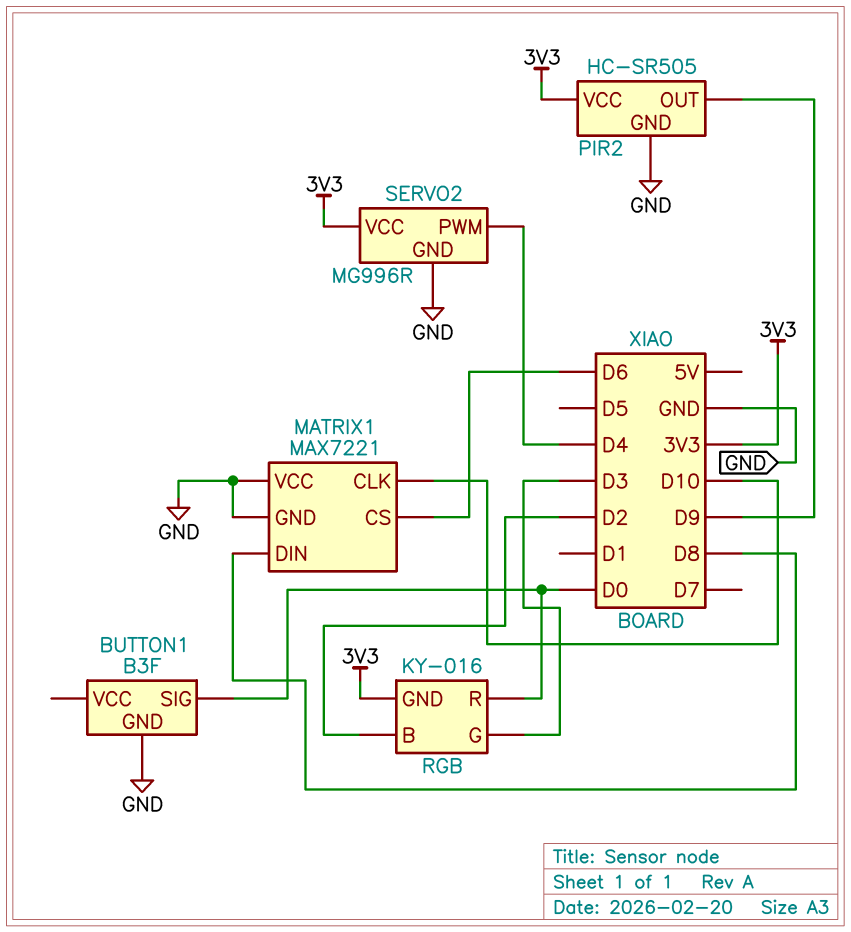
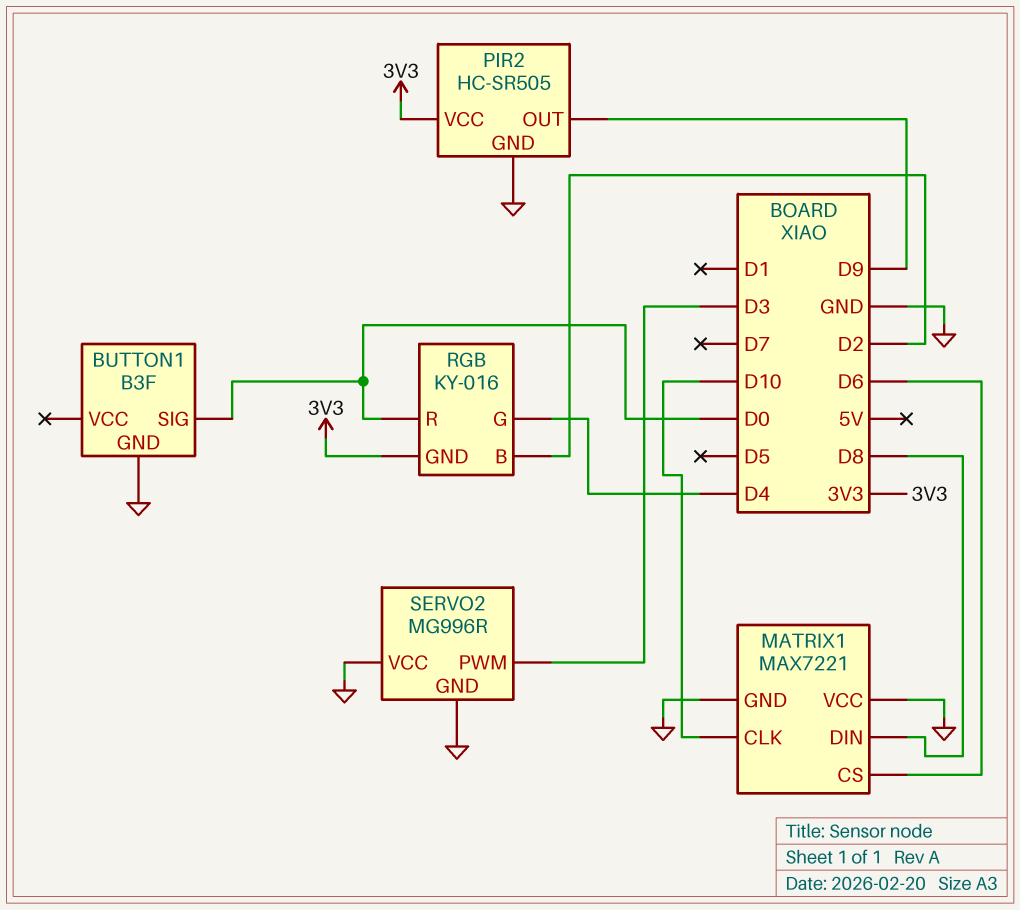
RGB pin G: D3 -> D4
SERVO2 pin PWM: D4 -> D3
SERVO2 pin VCC: 3V3 -> GND

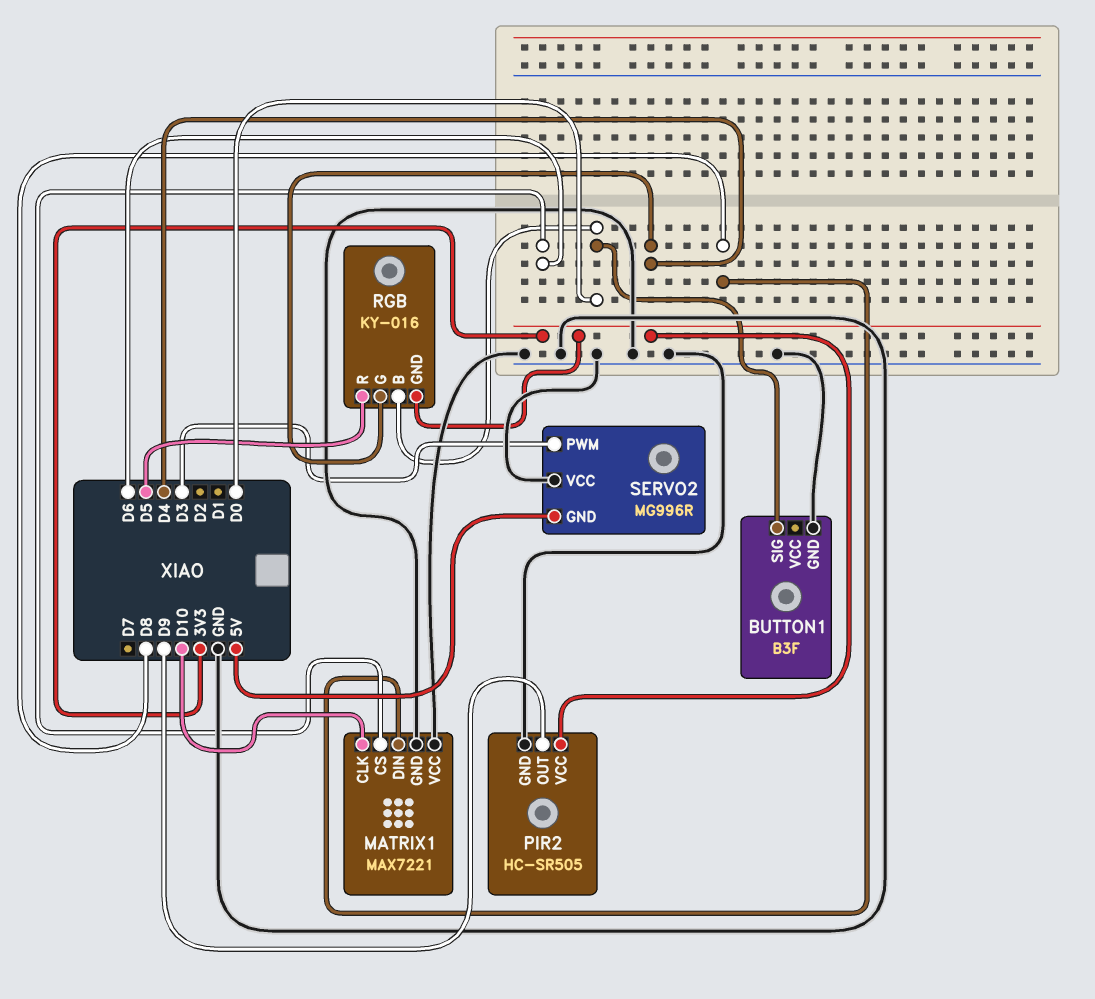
RGB pin B: D2 -> D0
RGB pin R: D0 -> D5
SERVO2 pin GND: GND -> 5V

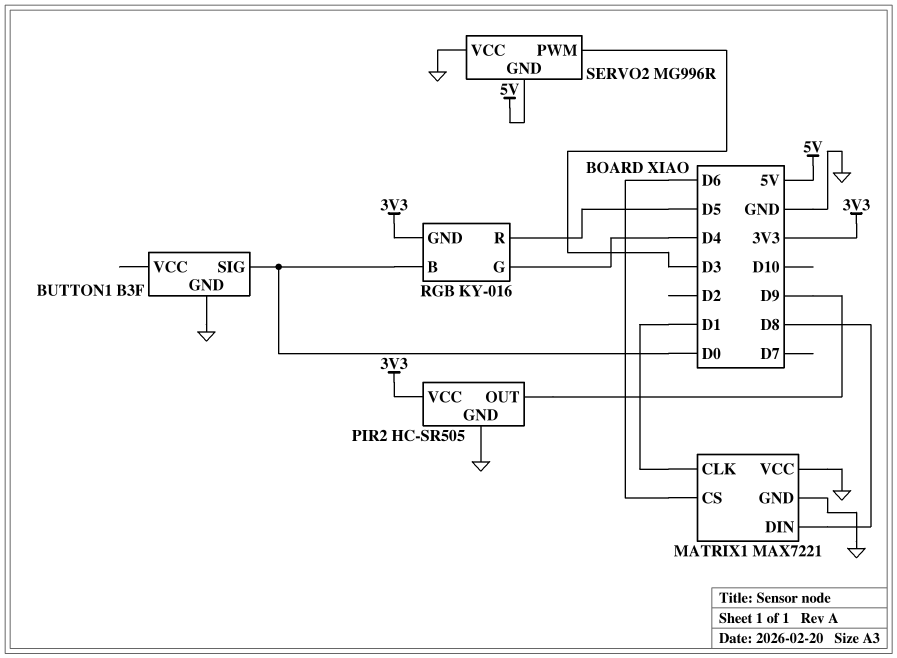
MATRIX1 pin CLK: D10 -> D1

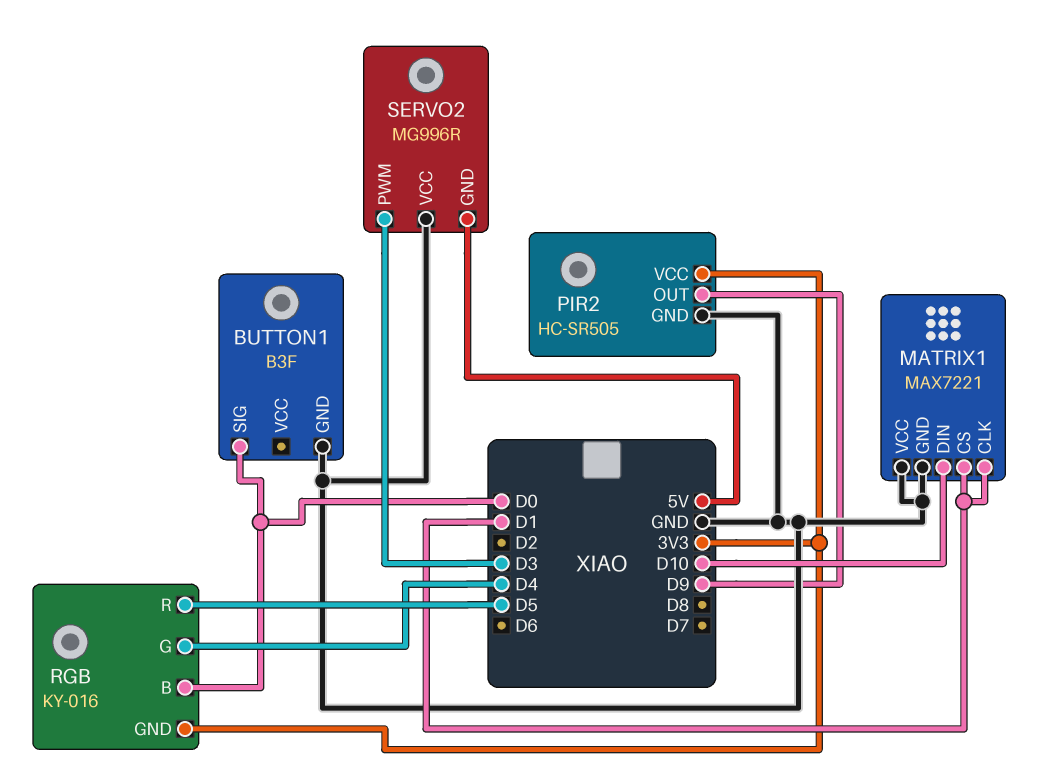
MATRIX1 pin CS: D6 -> D1
MATRIX1 pin DIN: D8 -> D10

